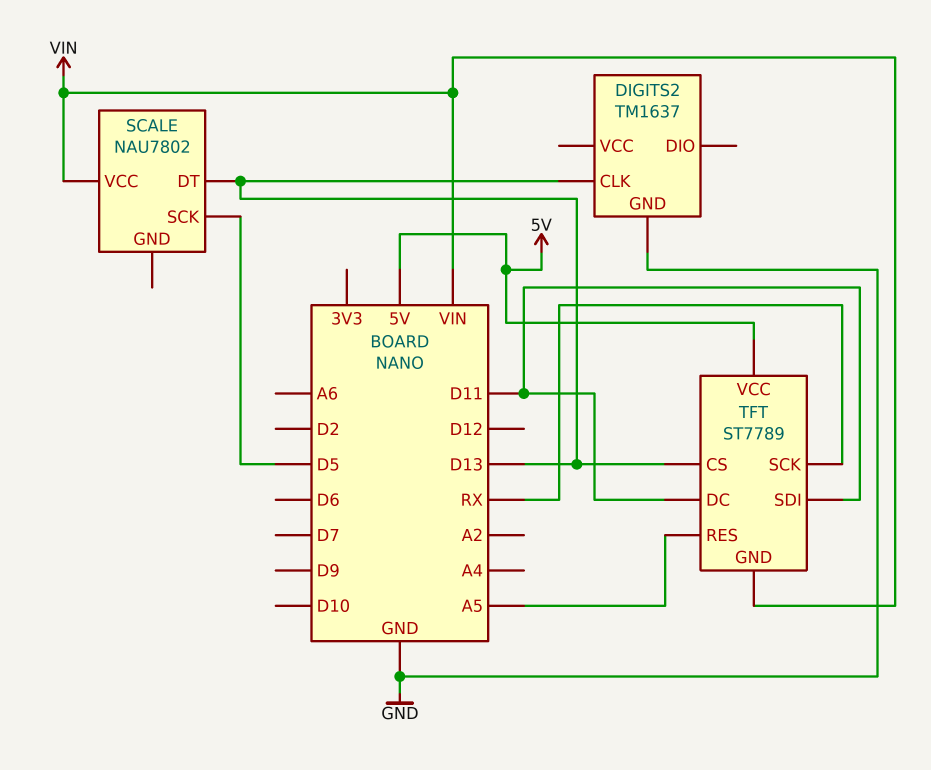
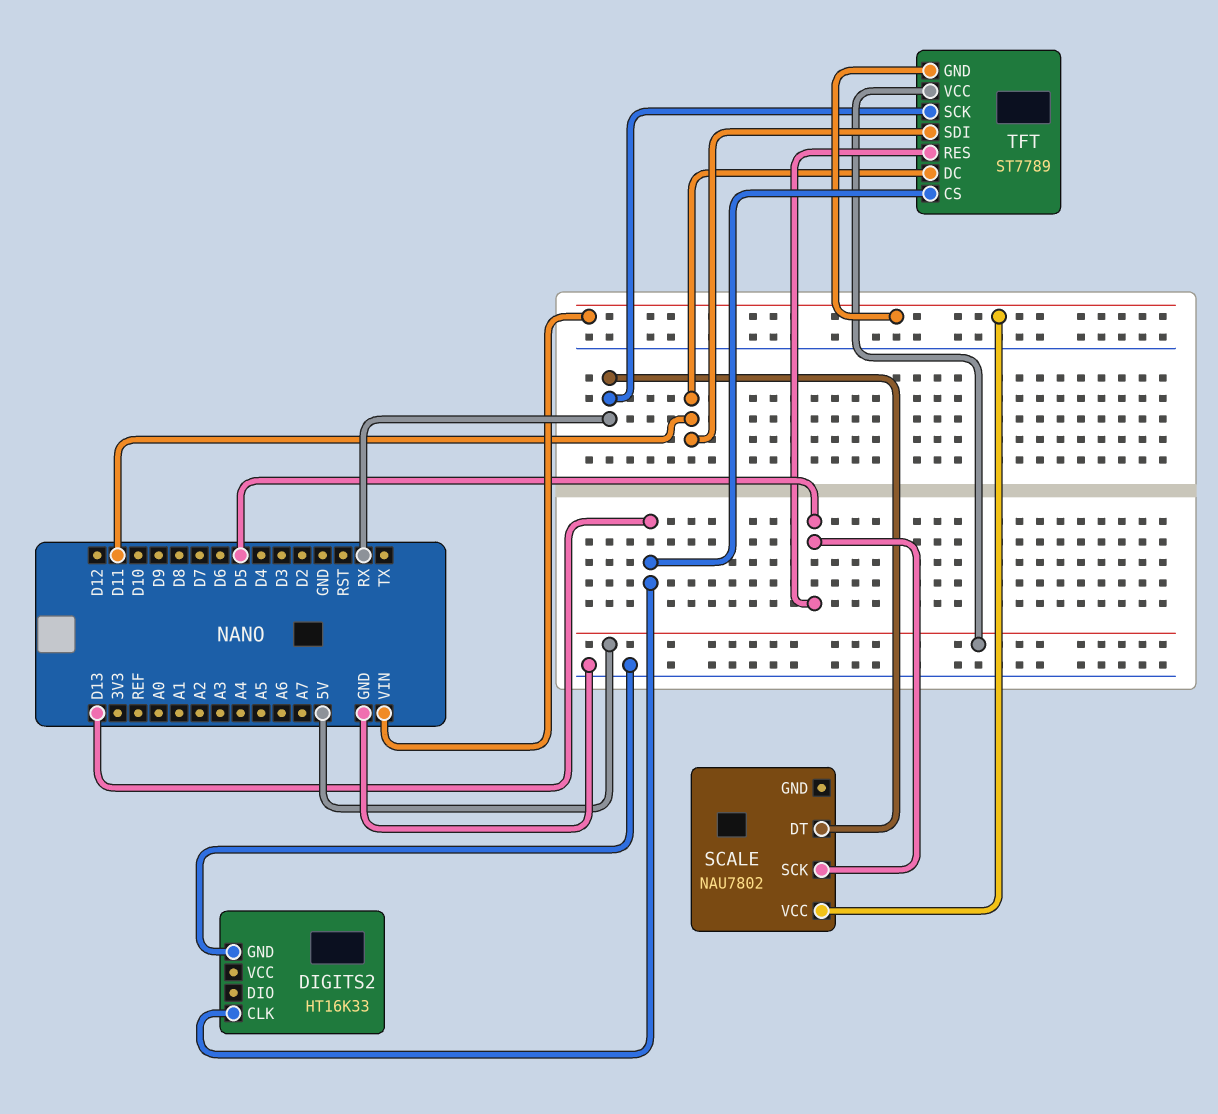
DIGITS2: TM1637 -> HT16K33
SCALE pin DT: D13 -> RX
TFT pin RES: A5 -> D5

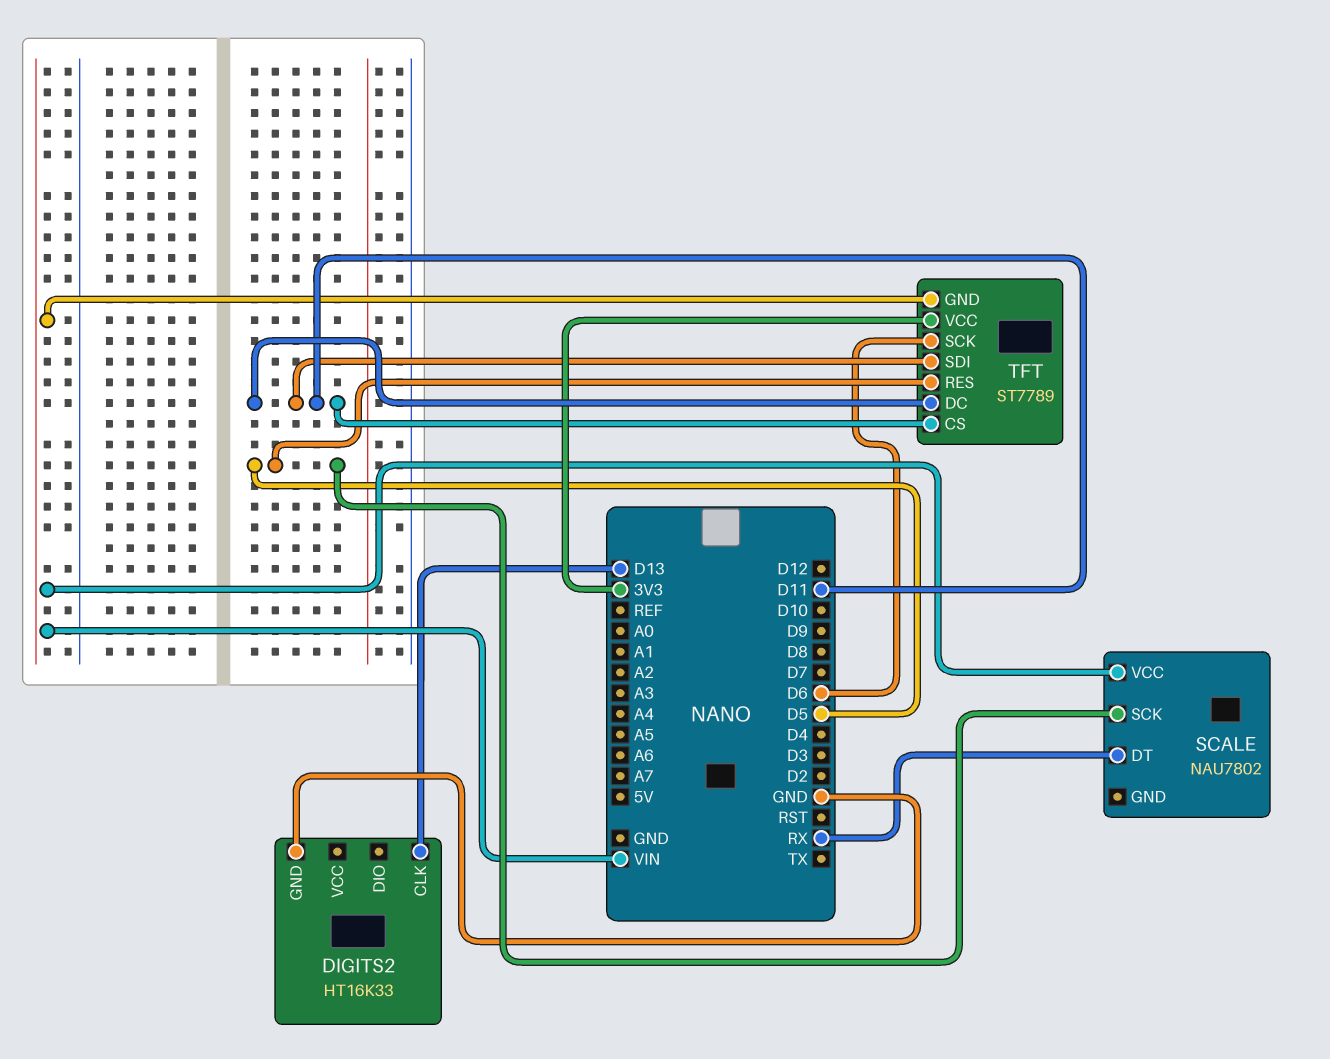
TFT pin CS: D13 -> D11
TFT pin SCK: RX -> D6
TFT pin VCC: 5V -> 3V3

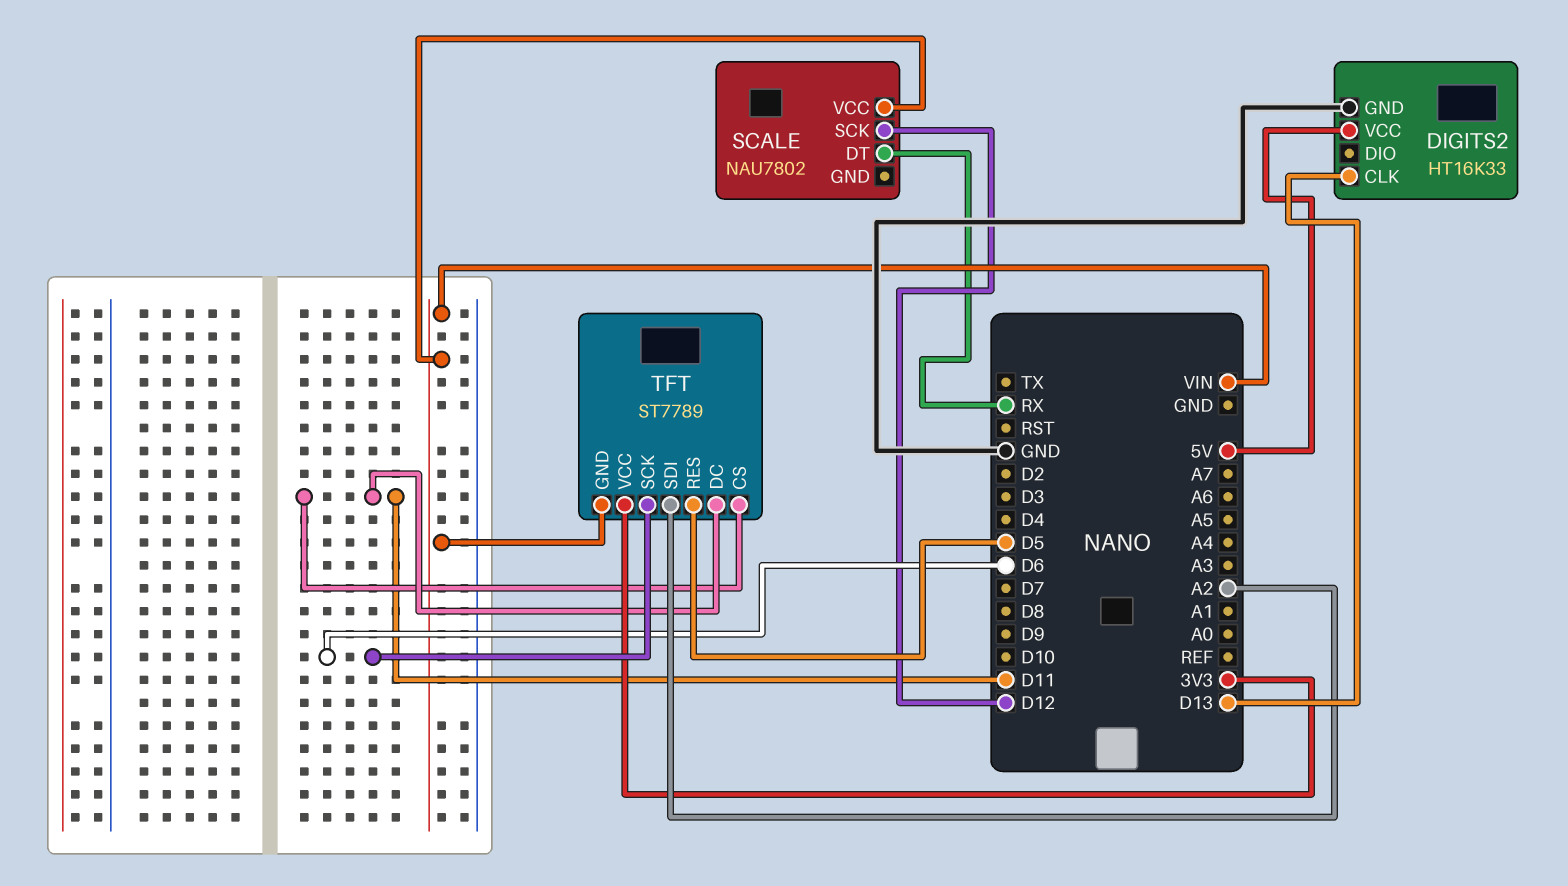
DIGITS2 pin VCC: none -> 5V
SCALE pin SCK: D5 -> D12
TFT pin SDI: D11 -> A2

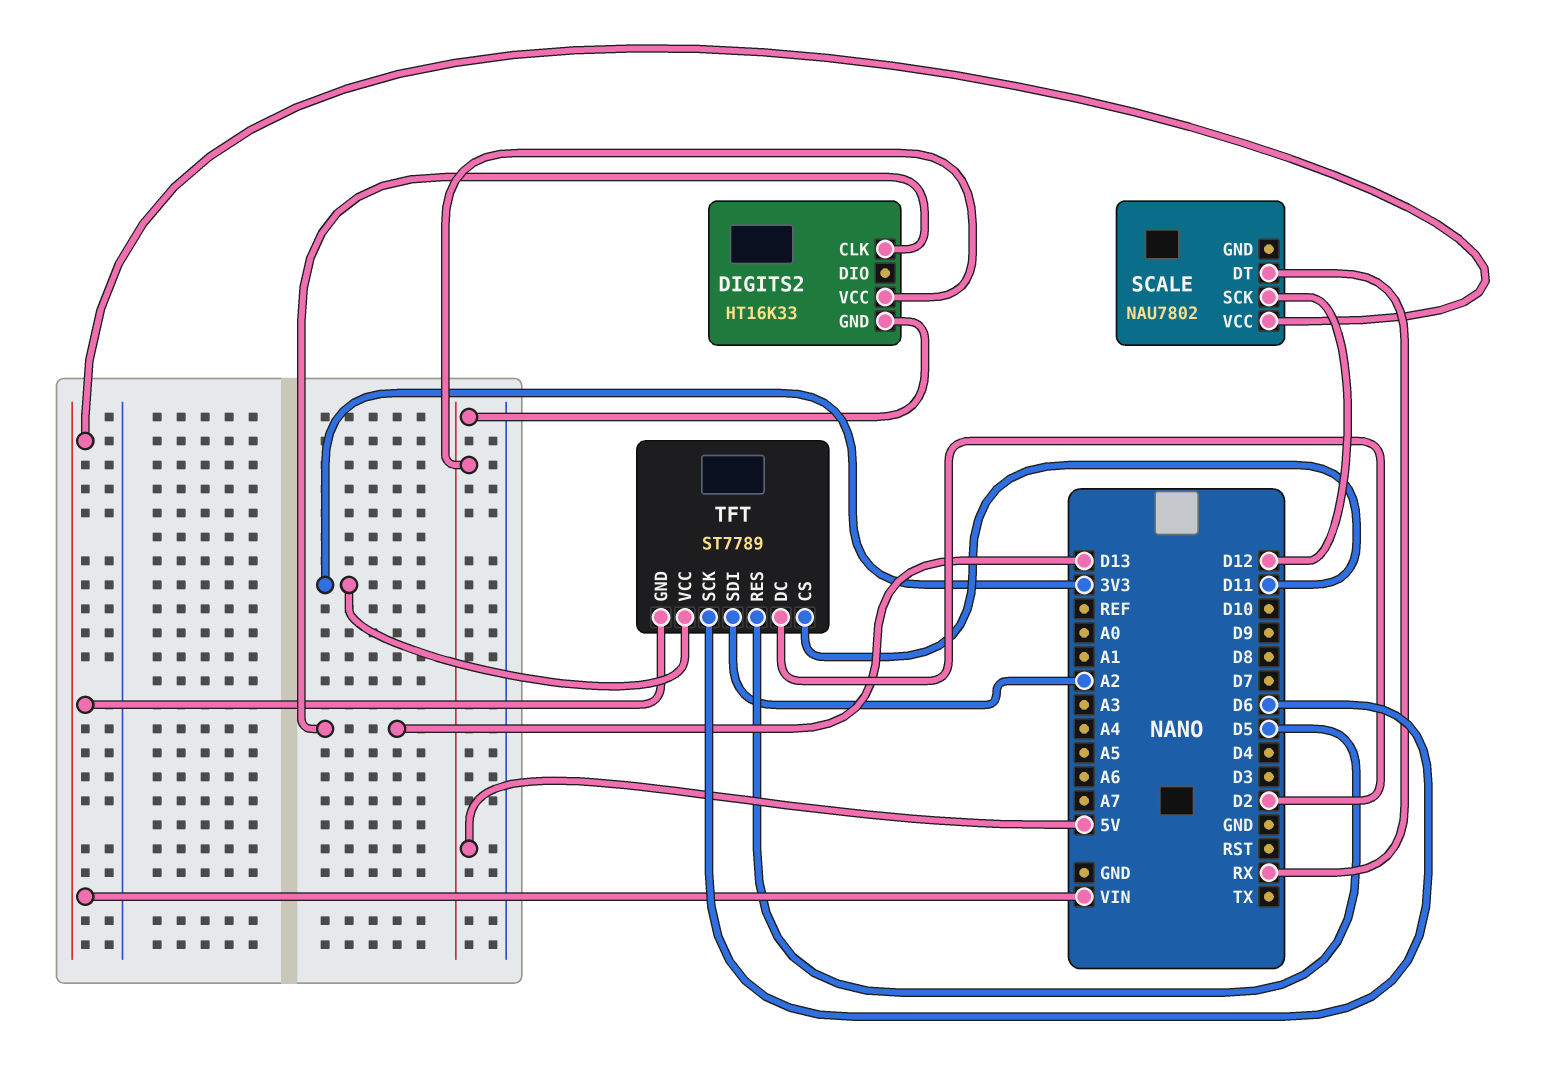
DIGITS2 pin GND: GND -> 5V
TFT pin DC: D11 -> D2

